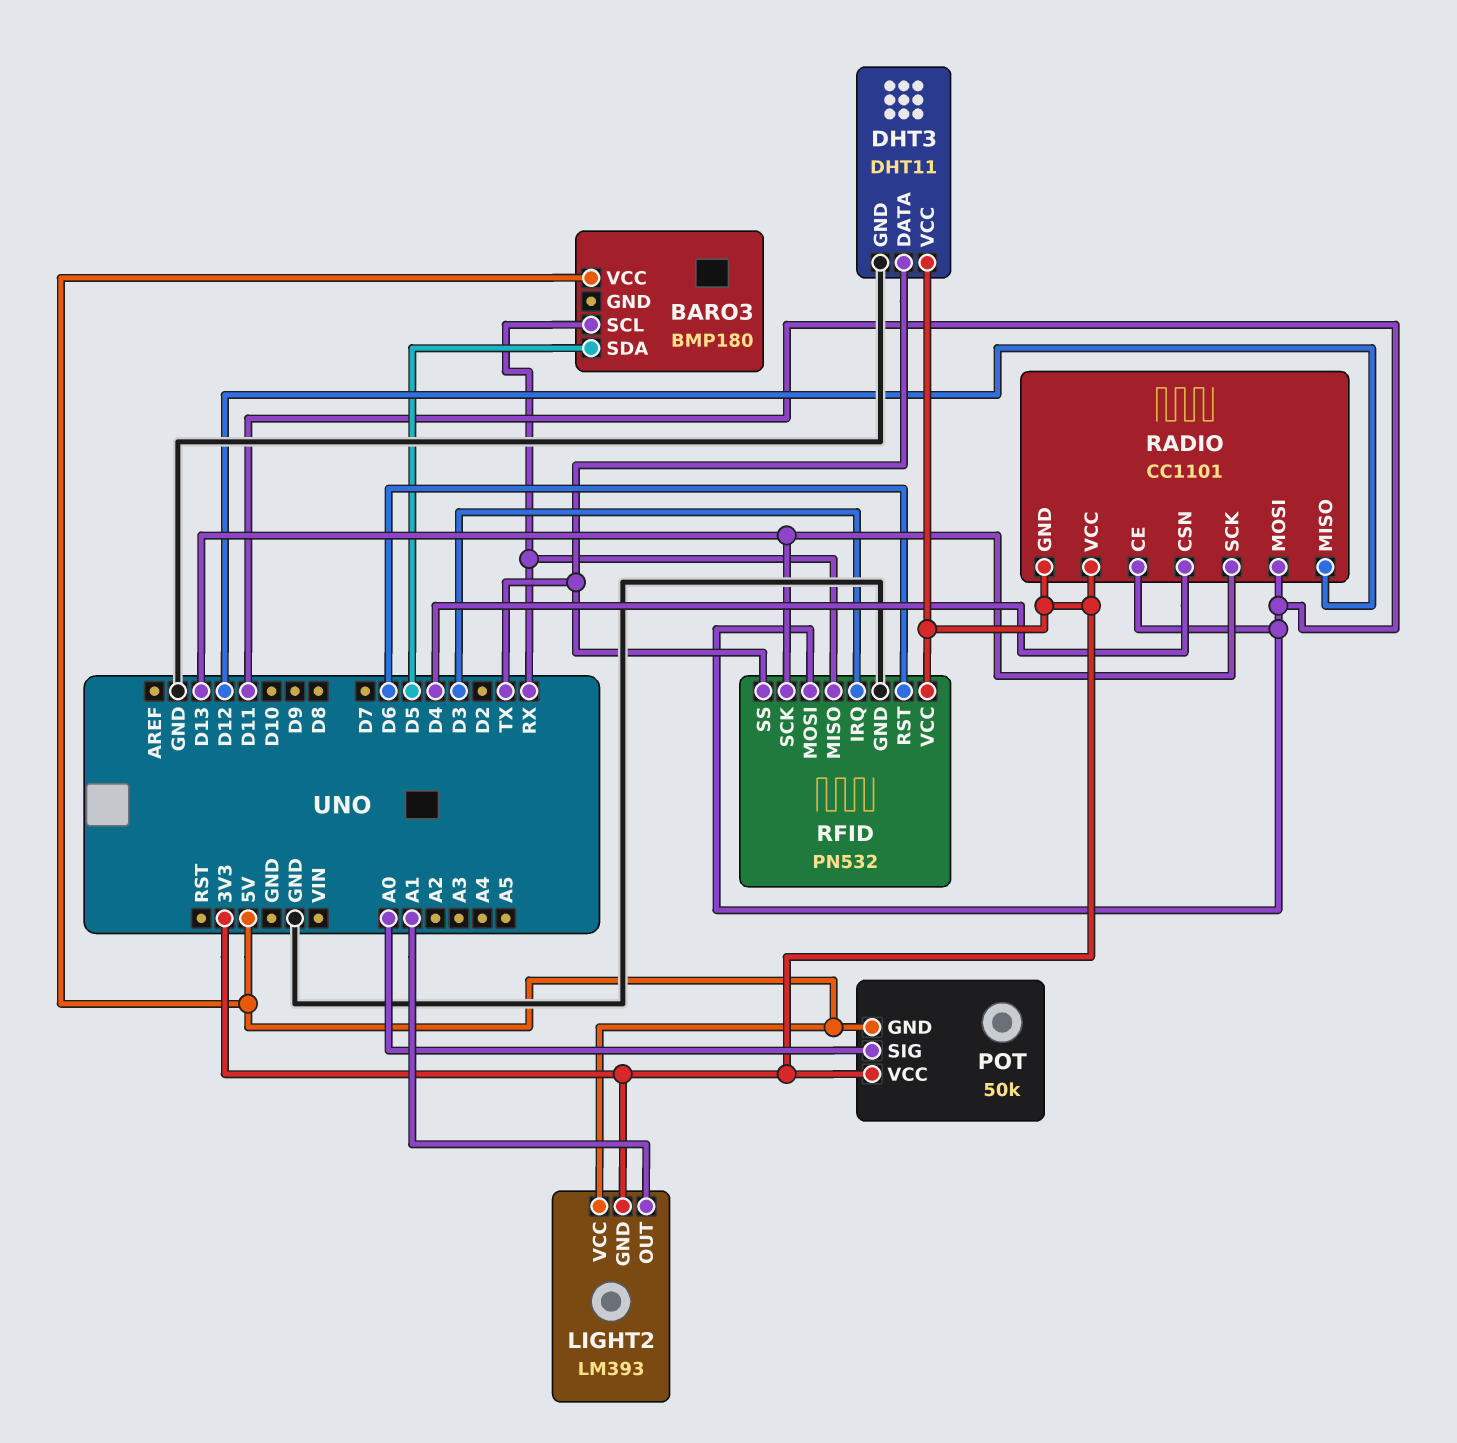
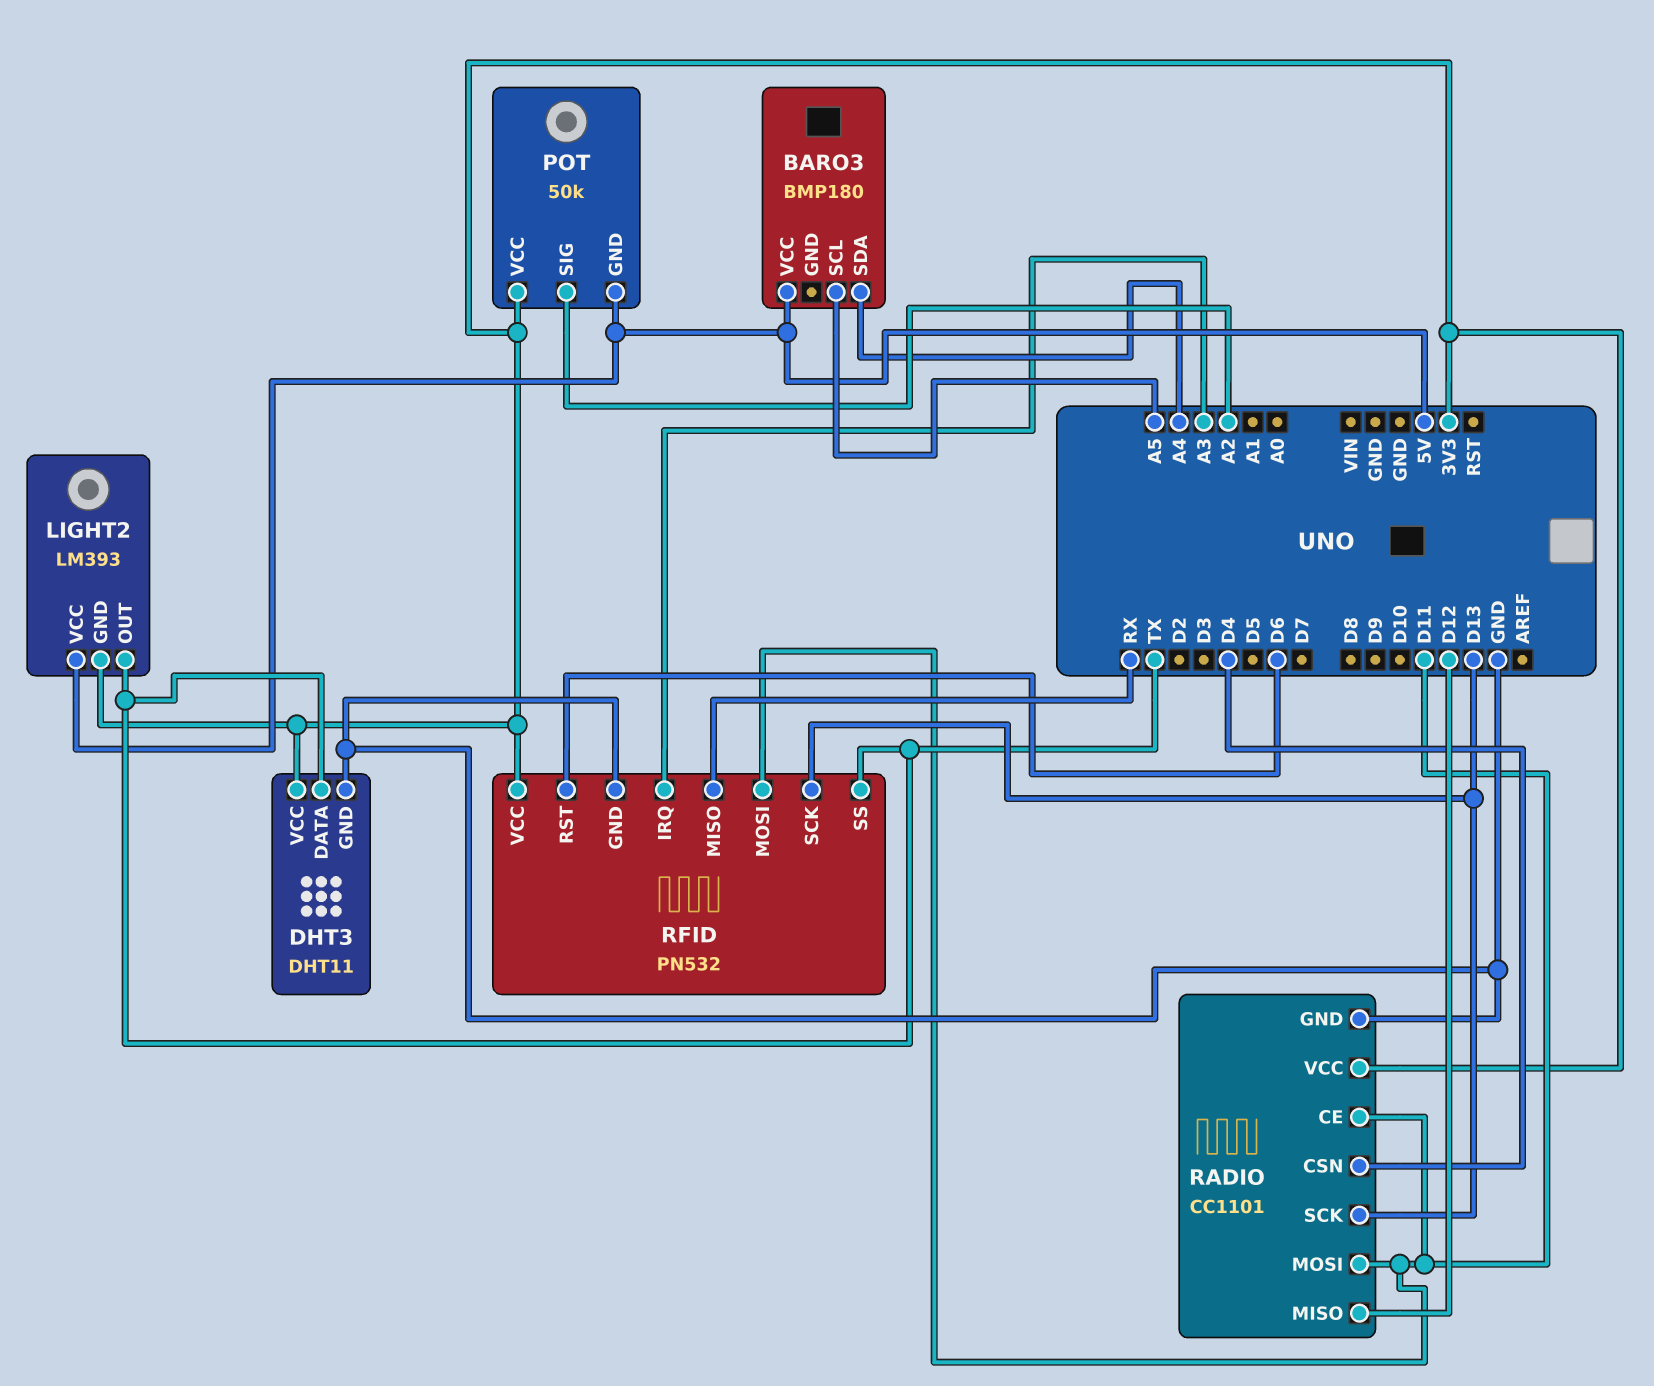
BARO3 pin SCL: RX -> A5
BARO3 pin SDA: D5 -> A4
LIGHT2 pin OUT: A1 -> TX
POT pin SIG: A0 -> A2
RADIO pin GND: 3V3 -> GND
RFID pin IRQ: D3 -> A3

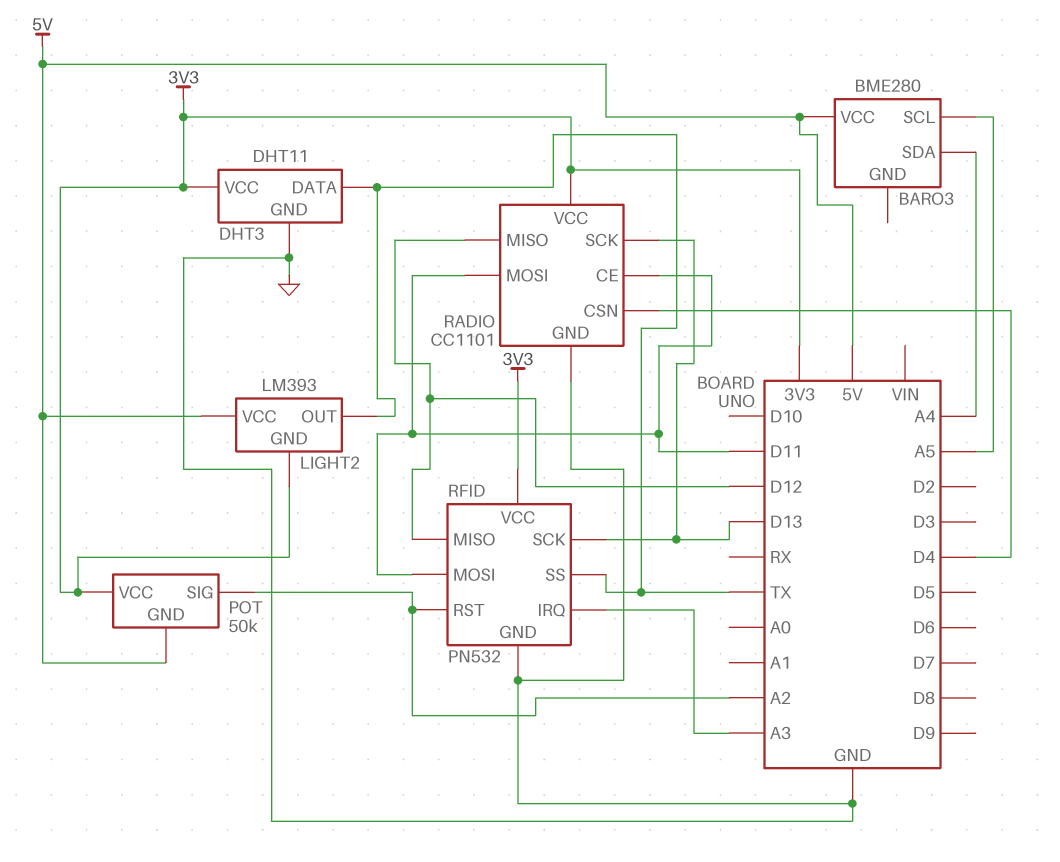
BARO3: BMP180 -> BME280
RFID pin MISO: RX -> D12
RFID pin RST: D6 -> A2

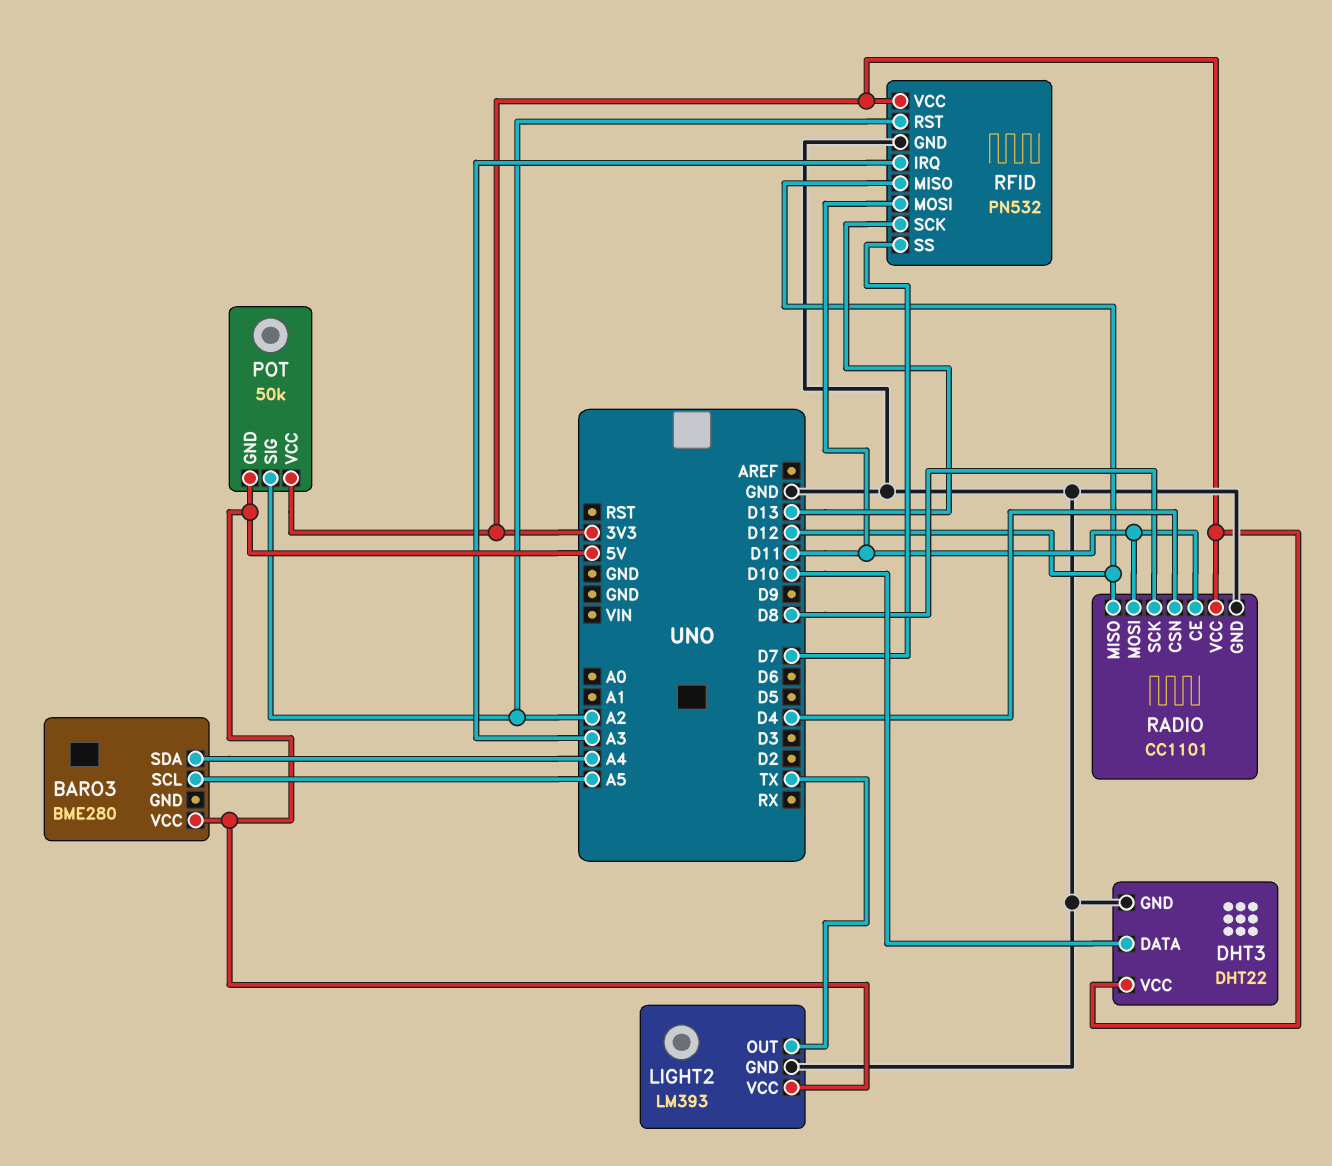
DHT3: DHT11 -> DHT22
DHT3 pin DATA: TX -> D10
LIGHT2 pin GND: 3V3 -> GND
RADIO pin SCK: D13 -> D8
RFID pin SS: TX -> D7

